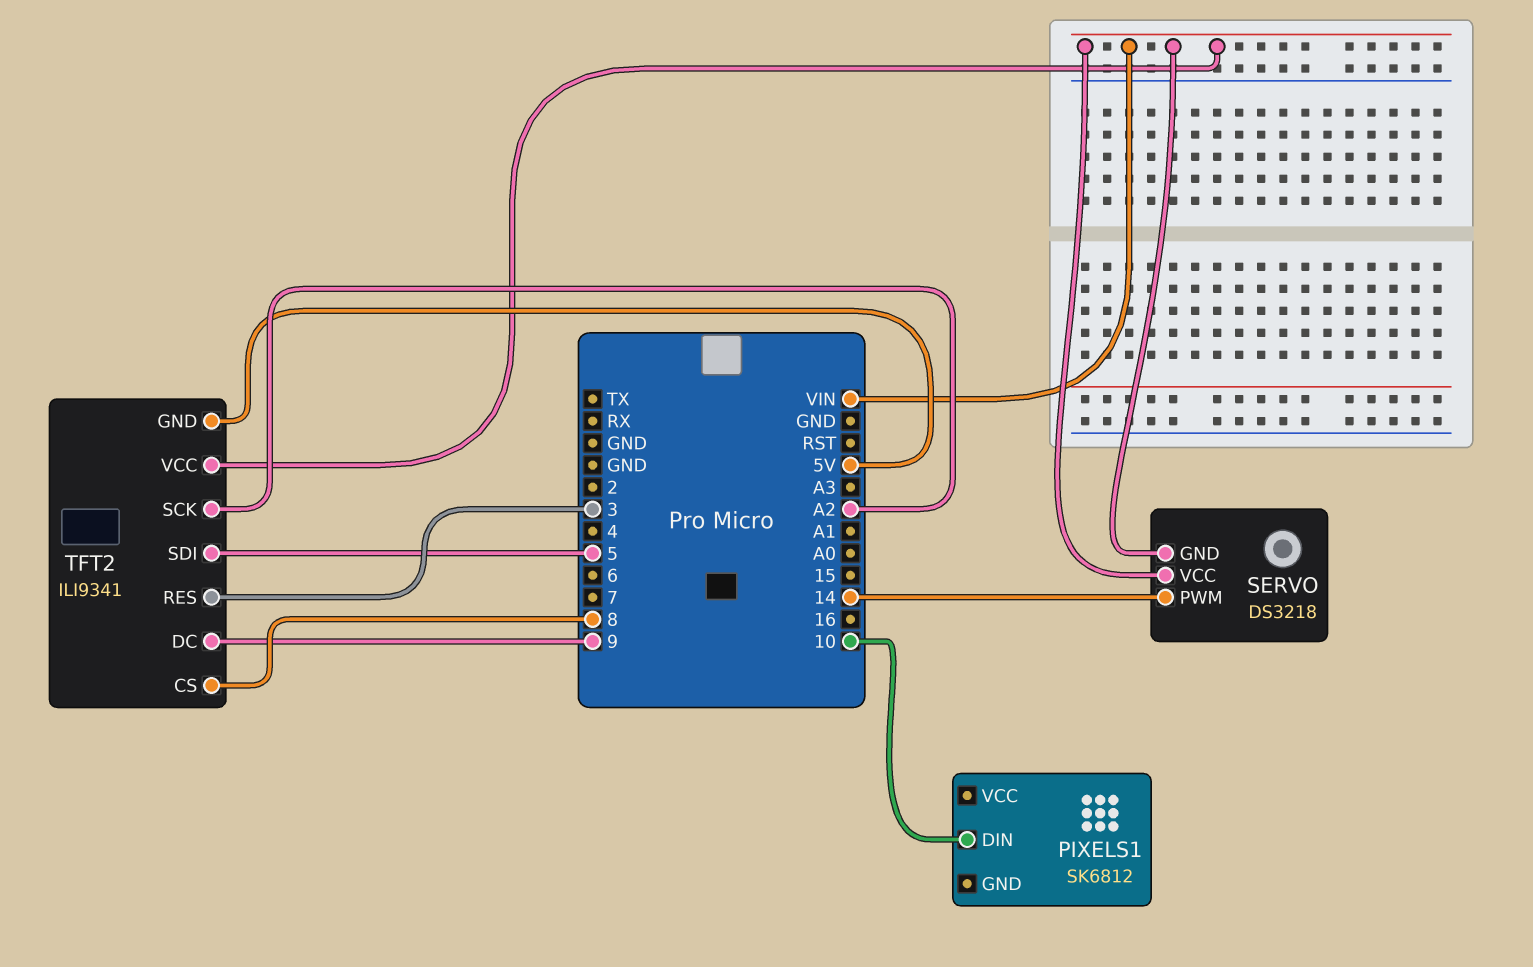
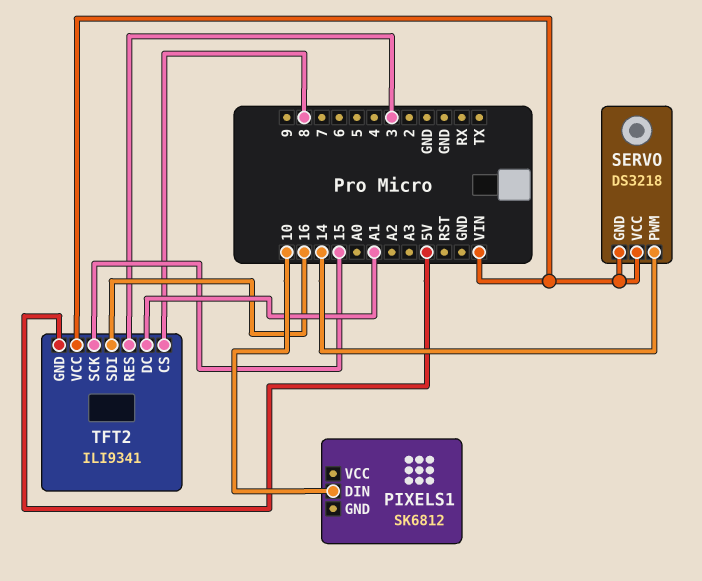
TFT2 pin DC: 9 -> A1
TFT2 pin SCK: A2 -> 15
TFT2 pin SDI: 5 -> 16

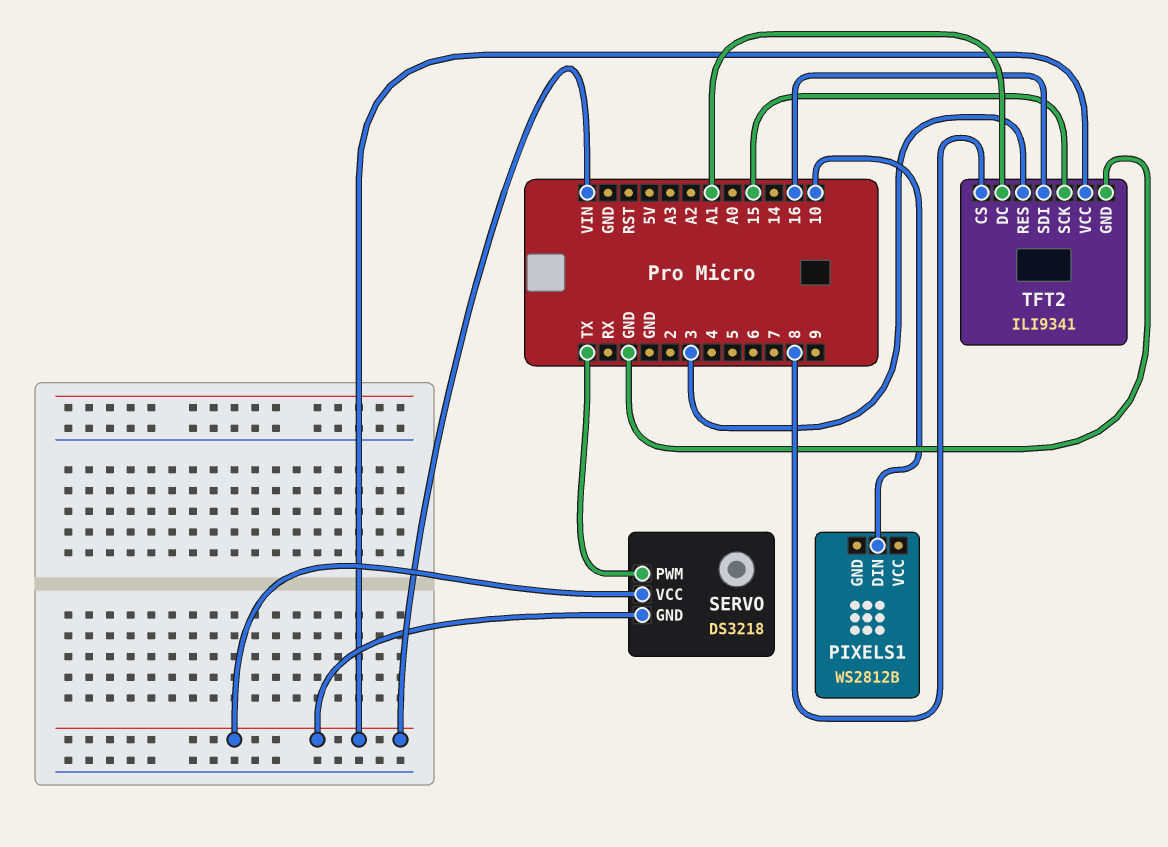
PIXELS1: SK6812 -> WS2812B
SERVO pin PWM: 14 -> TX
TFT2 pin GND: 5V -> GND

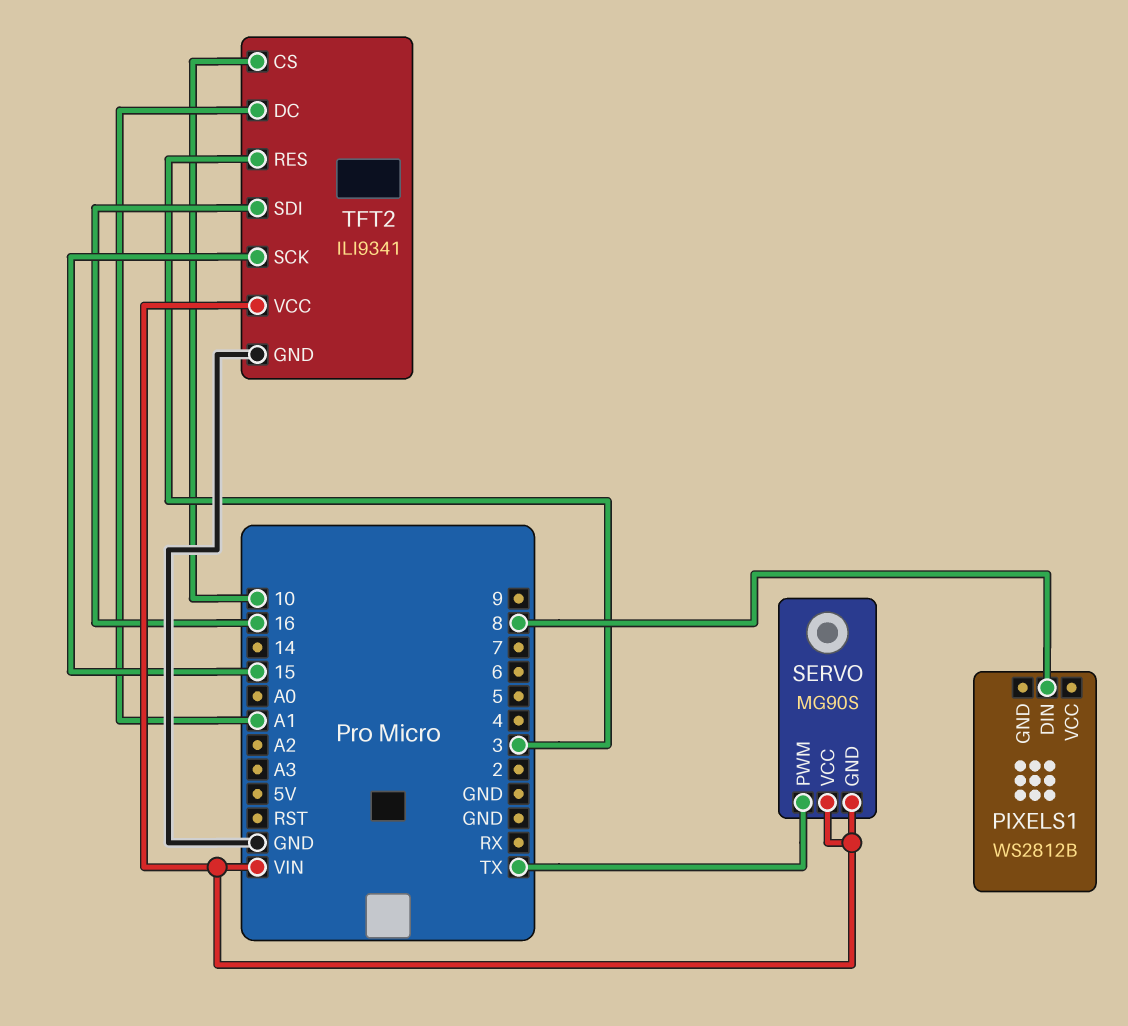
PIXELS1 pin DIN: 10 -> 8
SERVO: DS3218 -> MG90S
TFT2 pin CS: 8 -> 10

